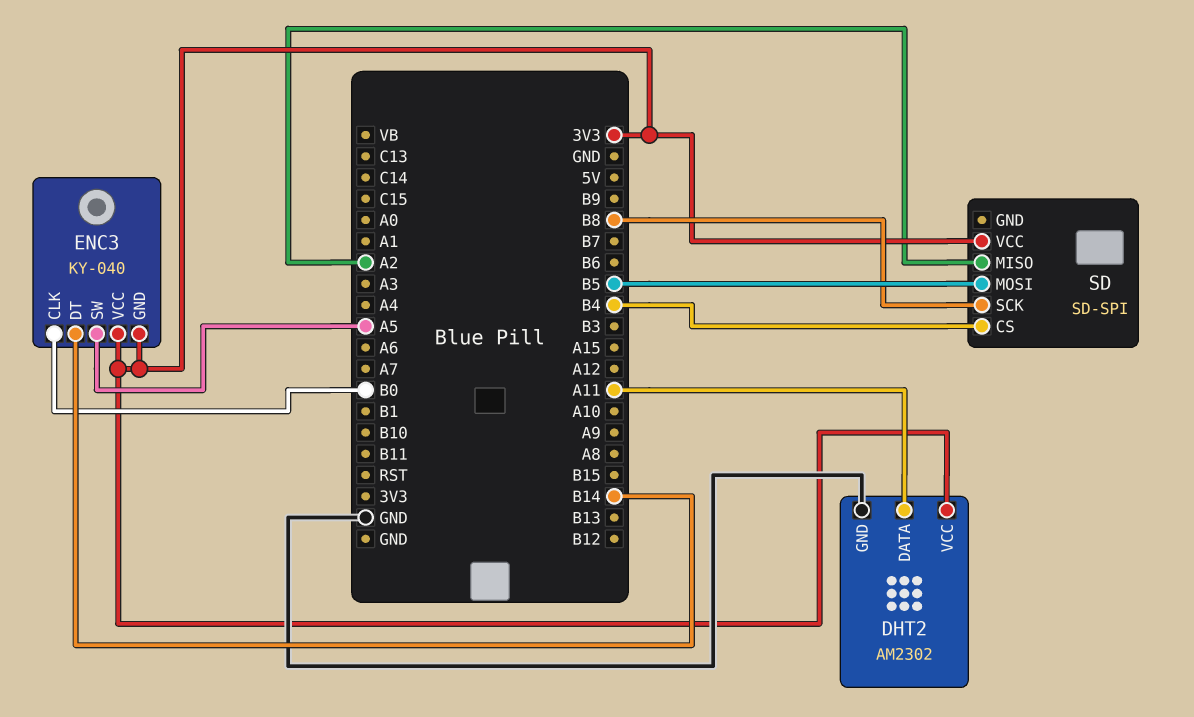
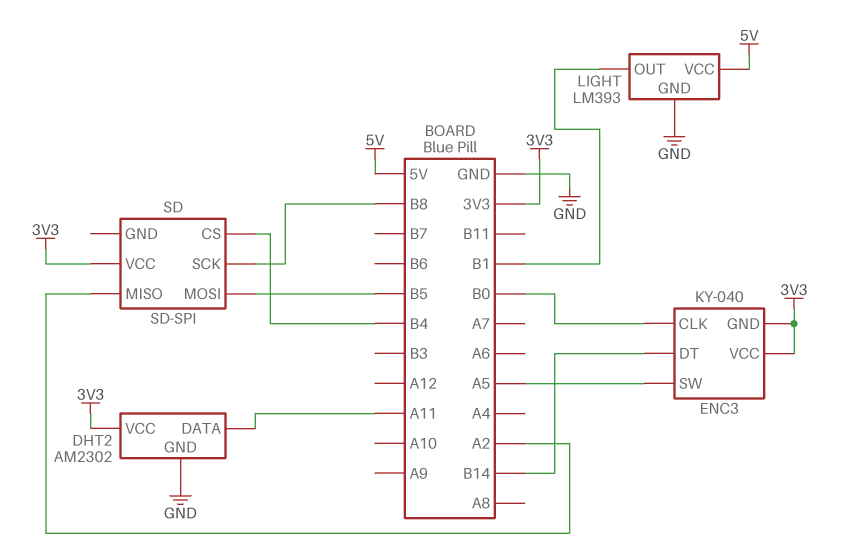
LIGHT: none -> LM393
LIGHT pin GND: none -> GND
LIGHT pin OUT: none -> B1
LIGHT pin VCC: none -> 5V

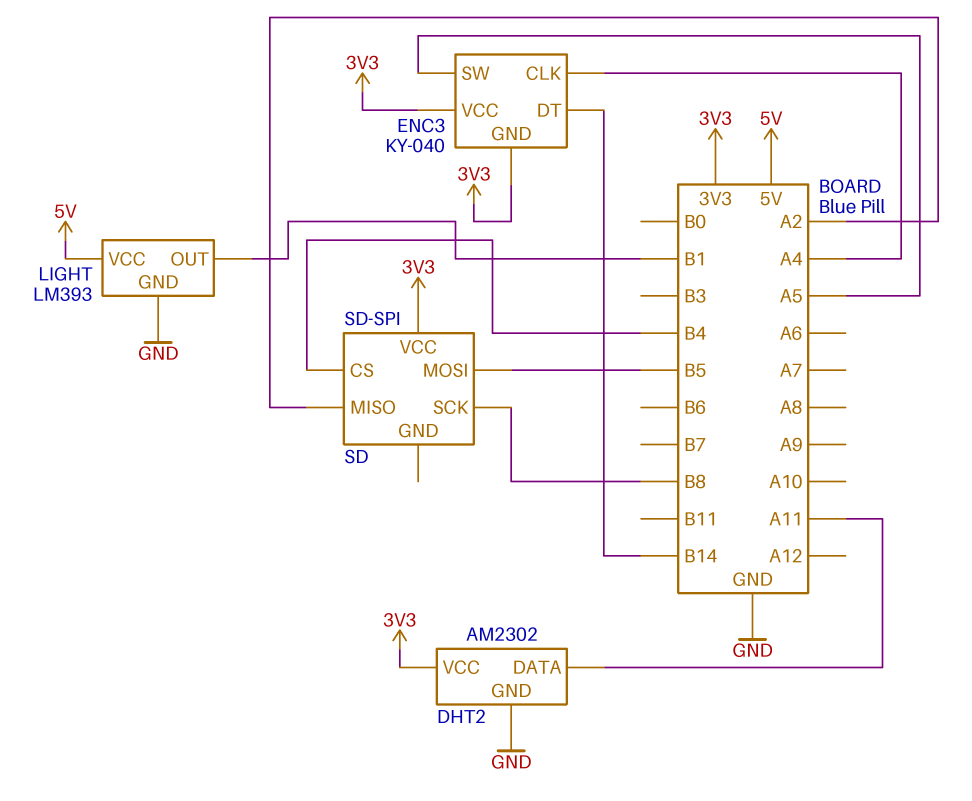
ENC3 pin CLK: B0 -> A4

